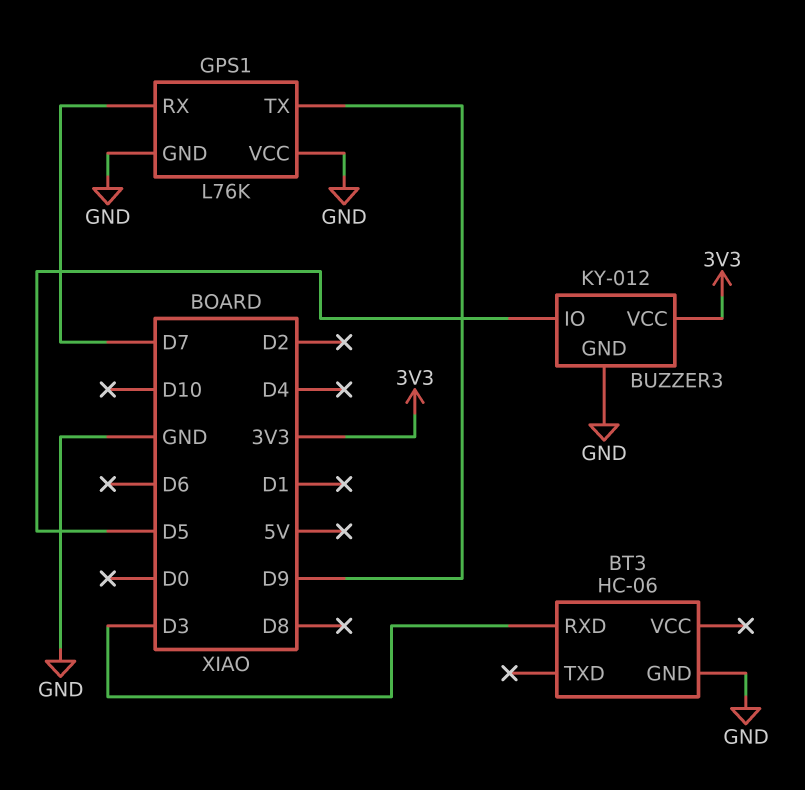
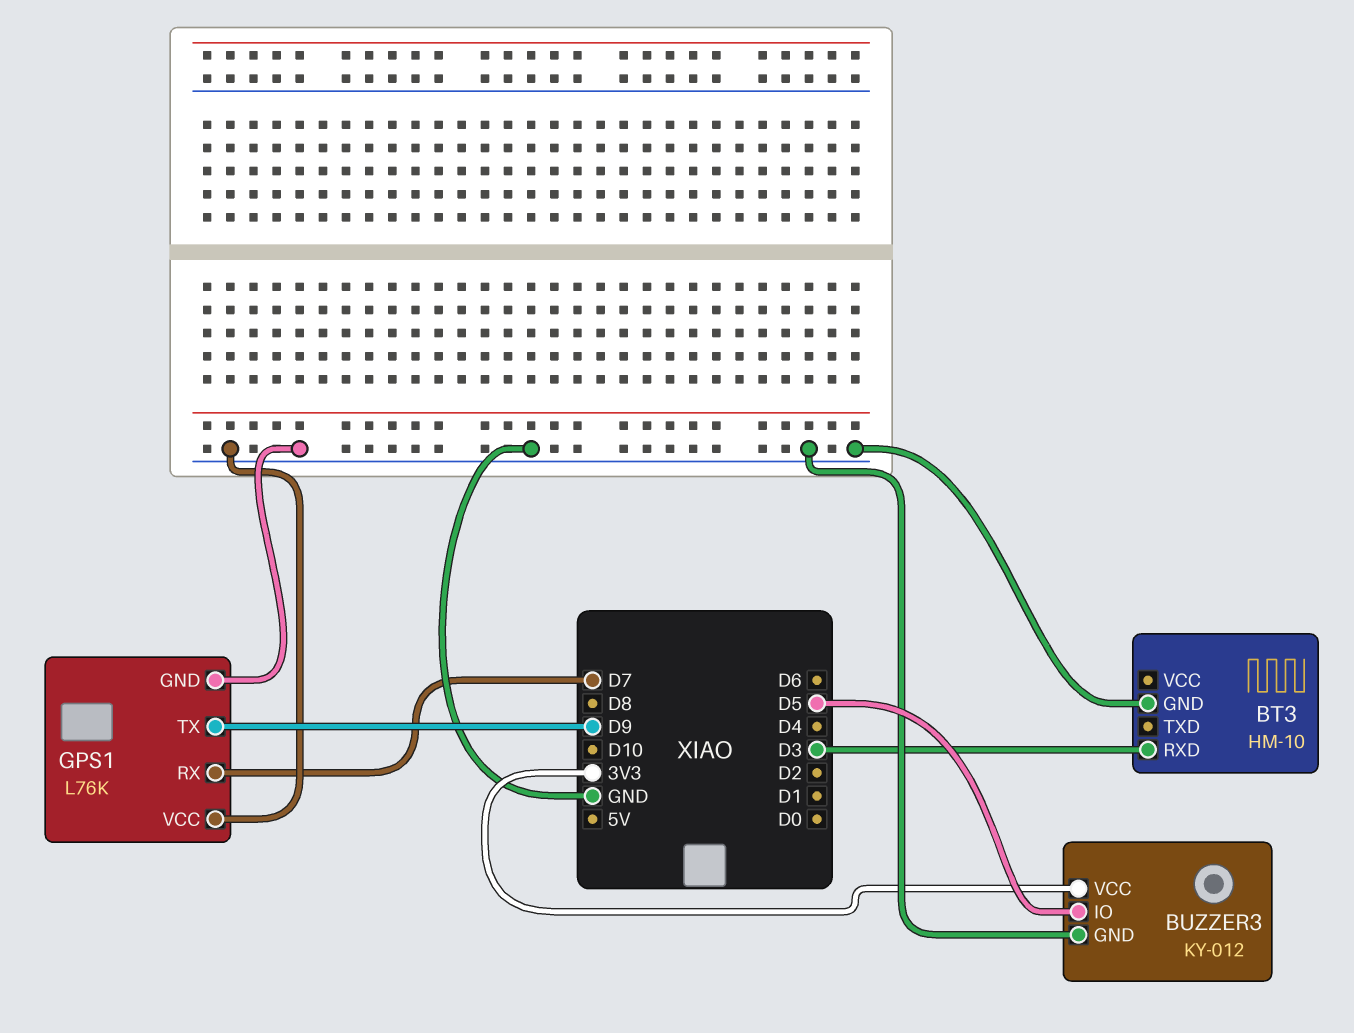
BT3: HC-06 -> HM-10

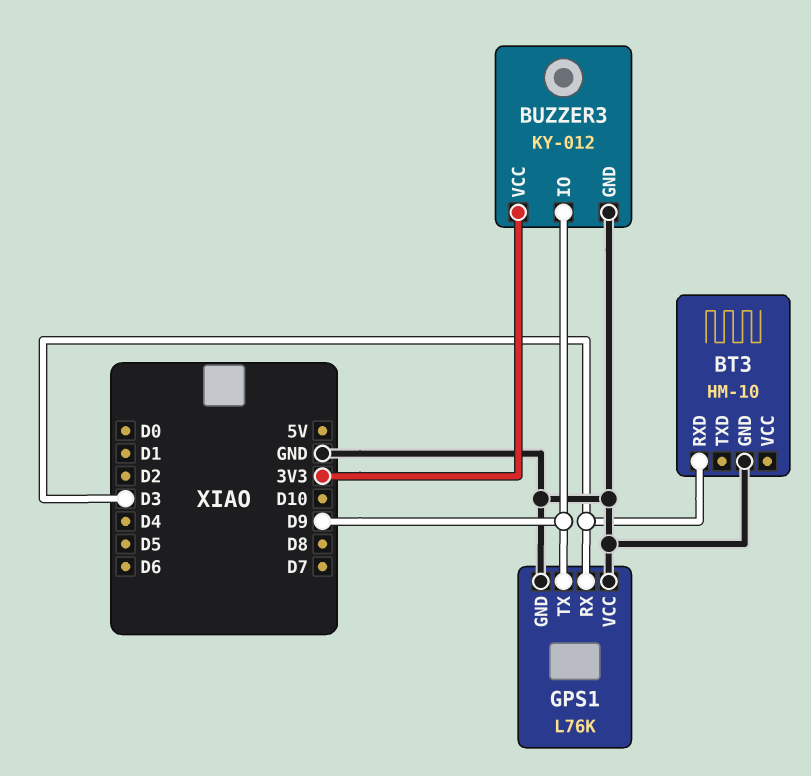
BUZZER3 pin IO: D5 -> D9
GPS1 pin RX: D7 -> D3

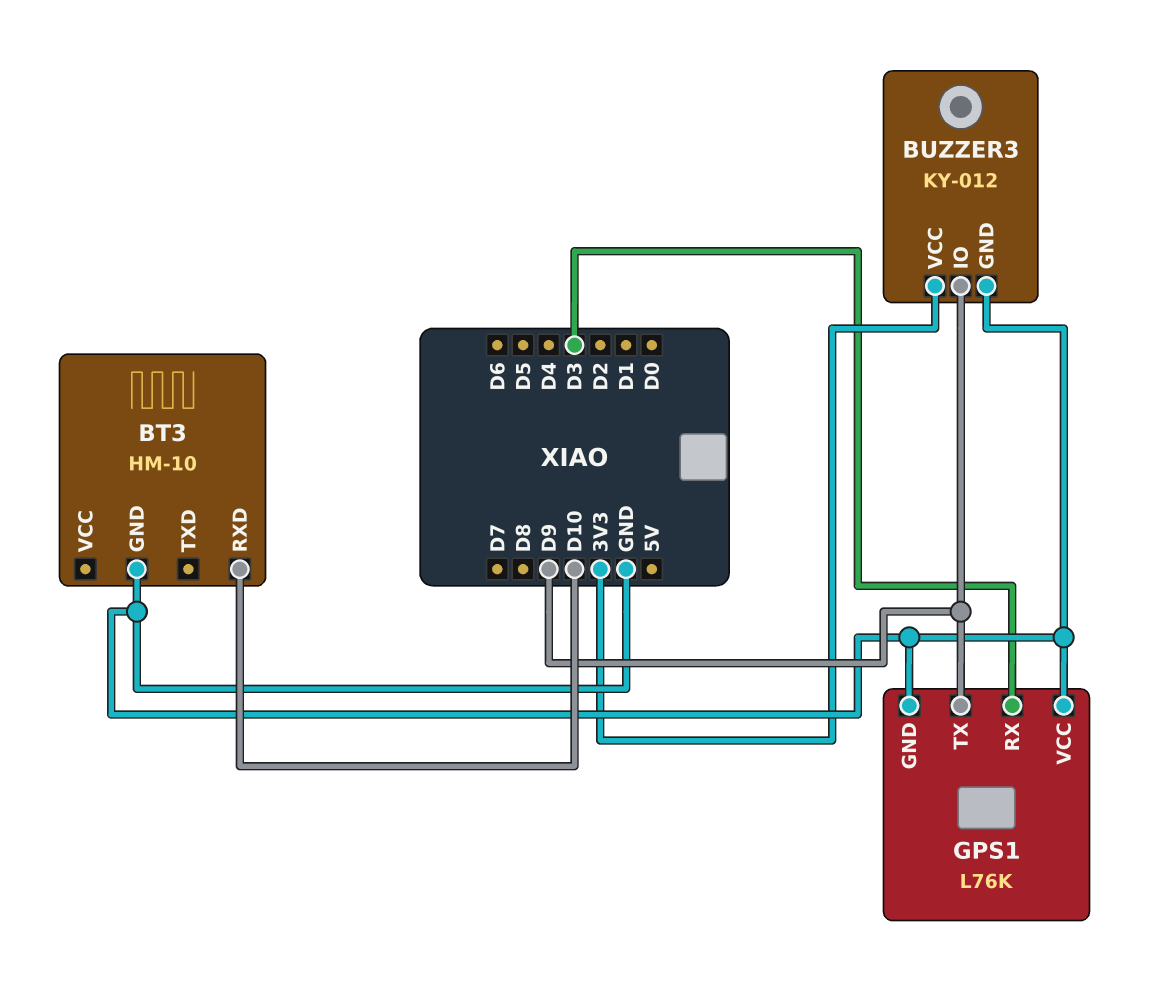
BT3 pin RXD: D3 -> D10

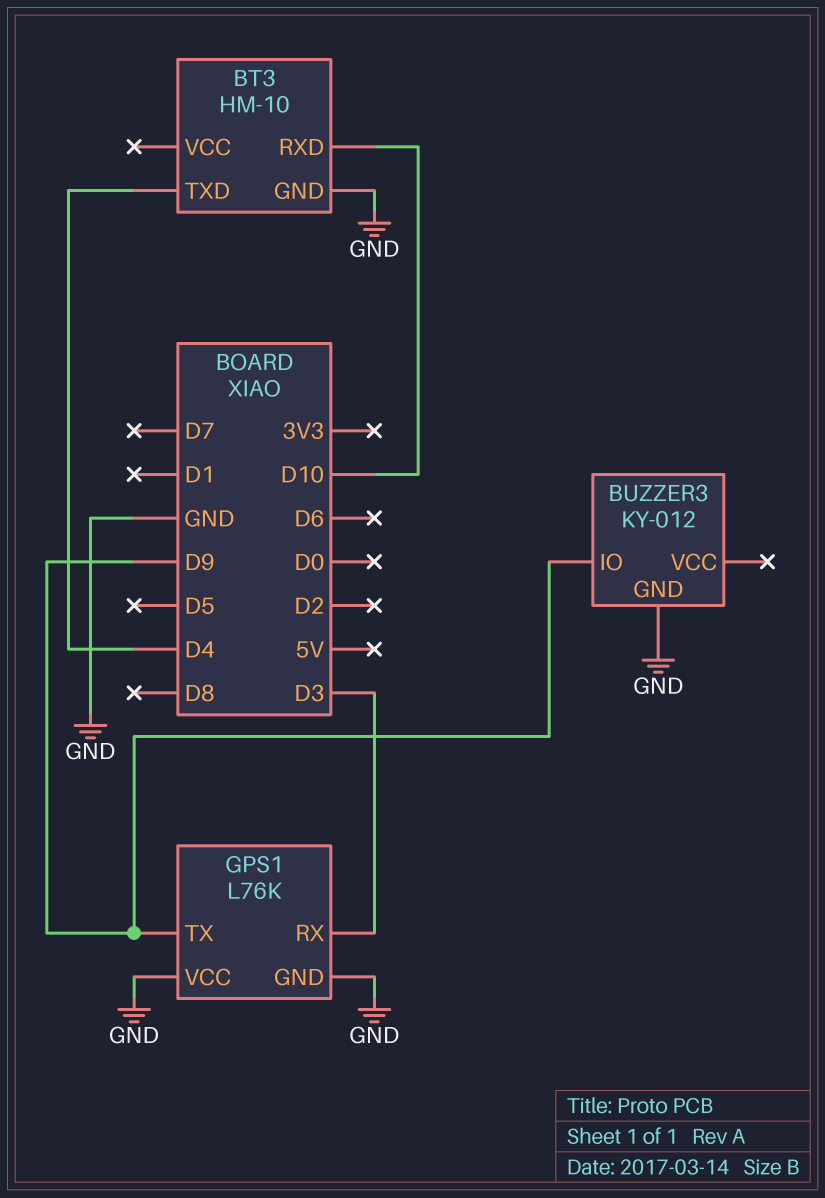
BT3 pin TXD: none -> D4
BUZZER3 pin VCC: 3V3 -> none

